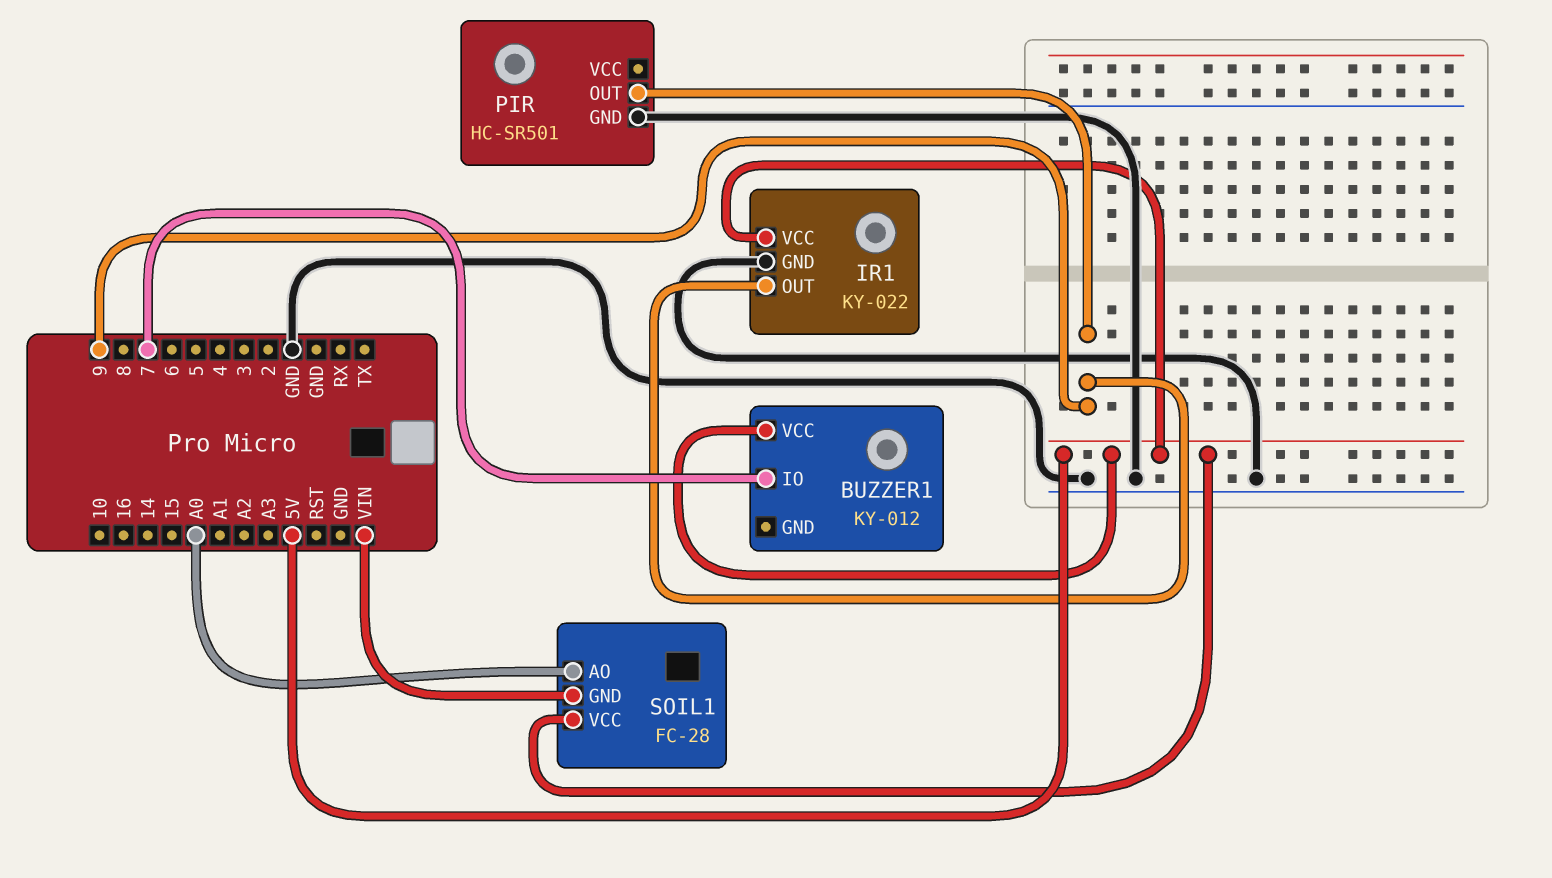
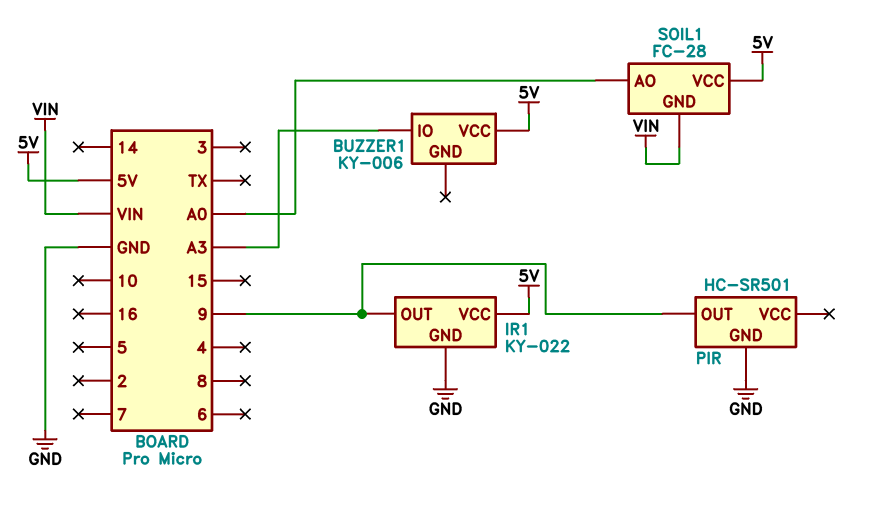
BUZZER1: KY-012 -> KY-006
BUZZER1 pin IO: 7 -> A3

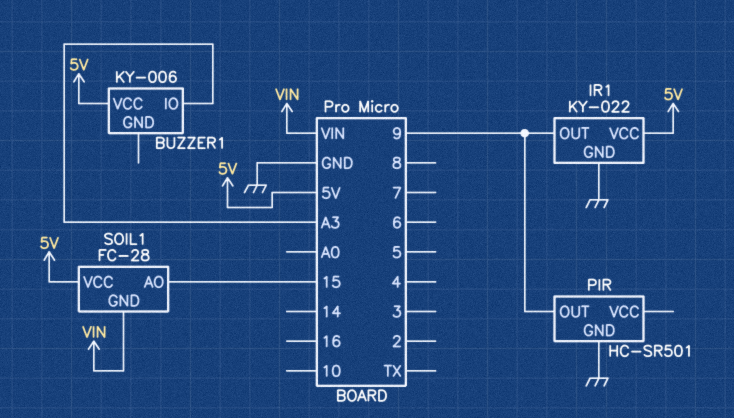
SOIL1 pin AO: A0 -> 15

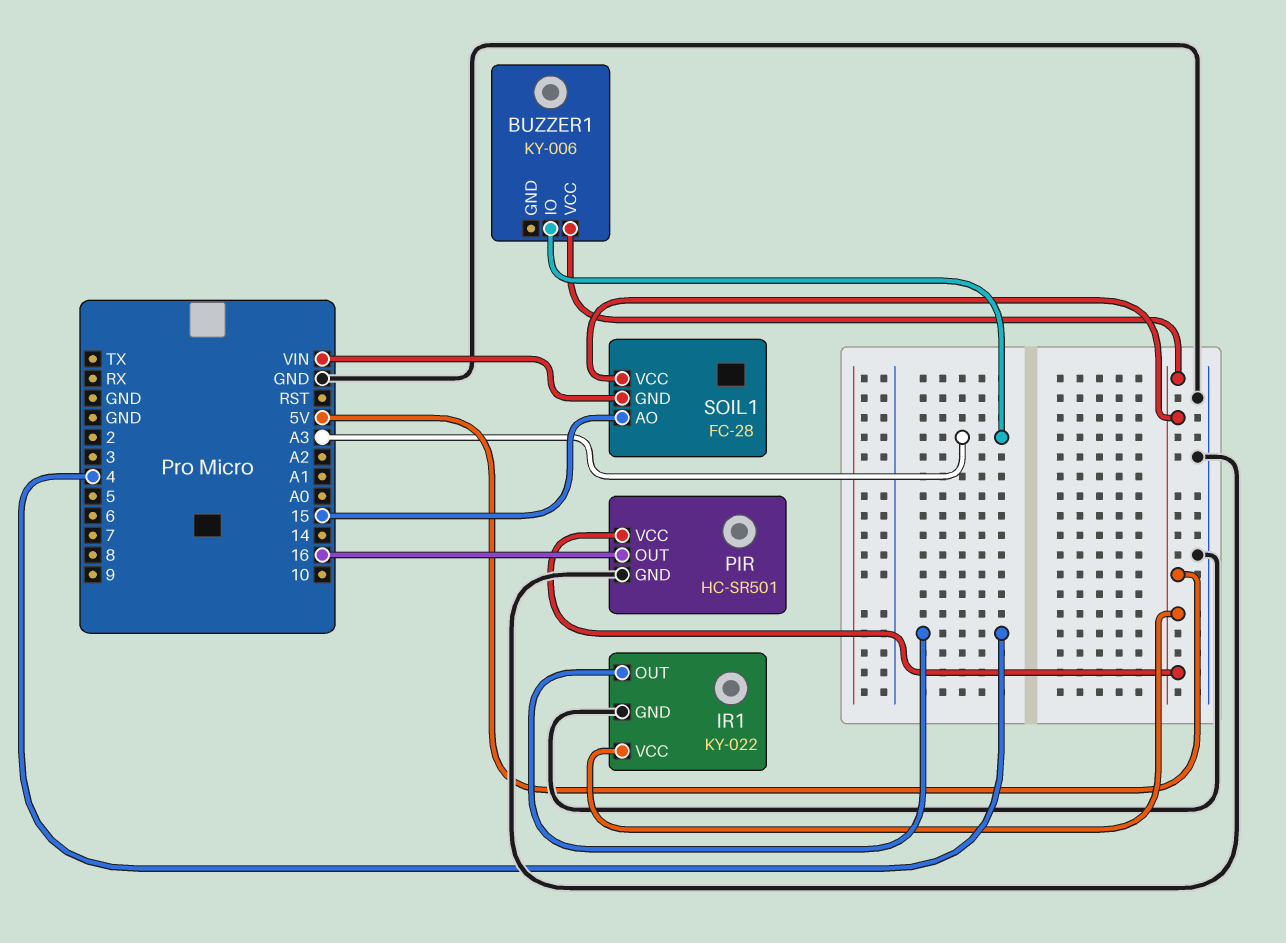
IR1 pin OUT: 9 -> 4
PIR pin OUT: 9 -> 16
PIR pin VCC: none -> 5V

